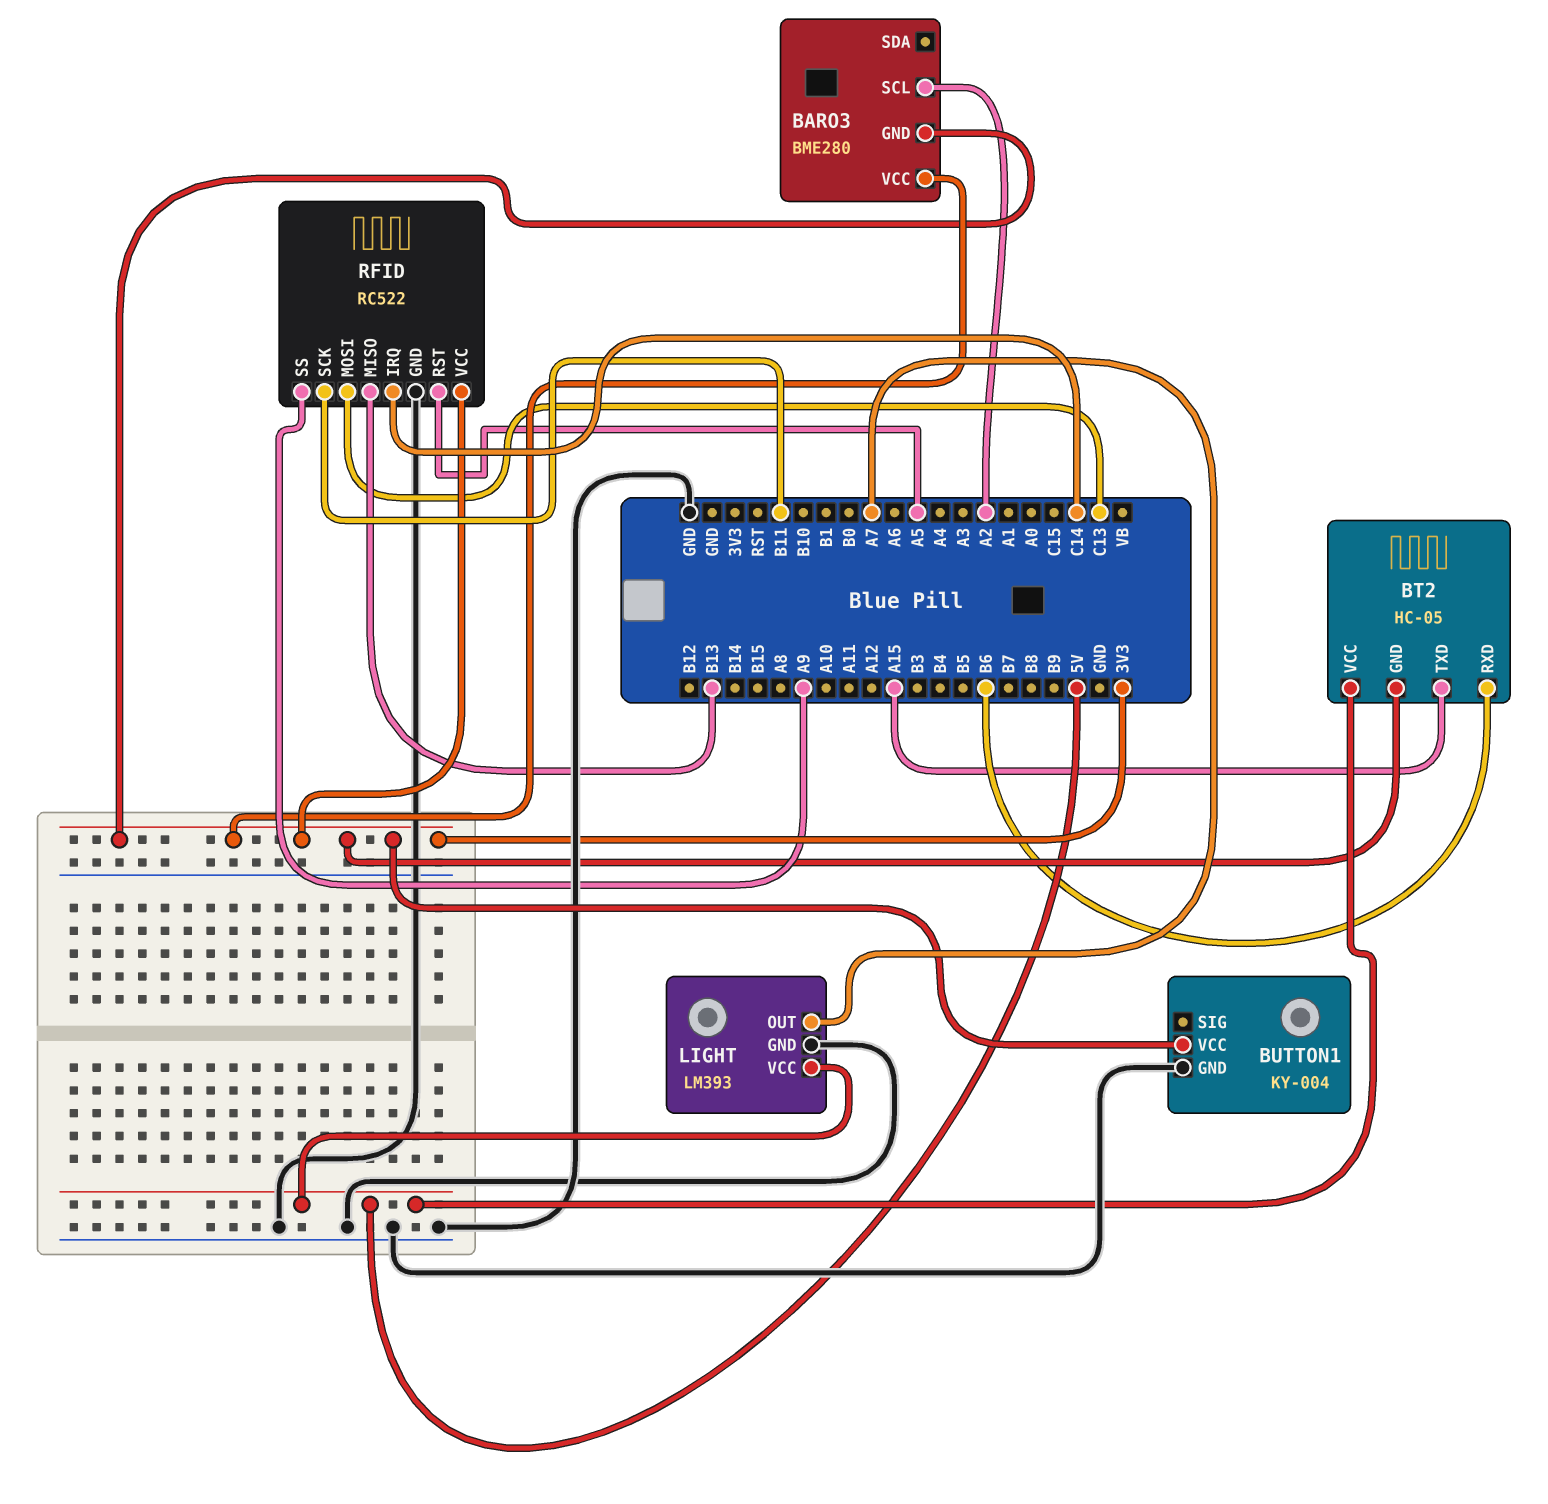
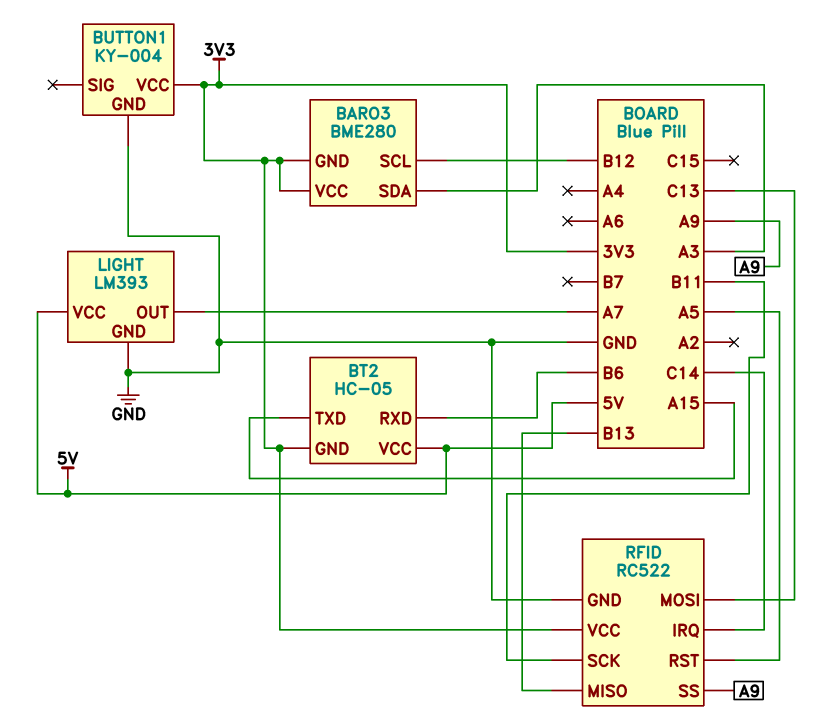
BARO3 pin SCL: A2 -> B12
BARO3 pin SDA: none -> A3

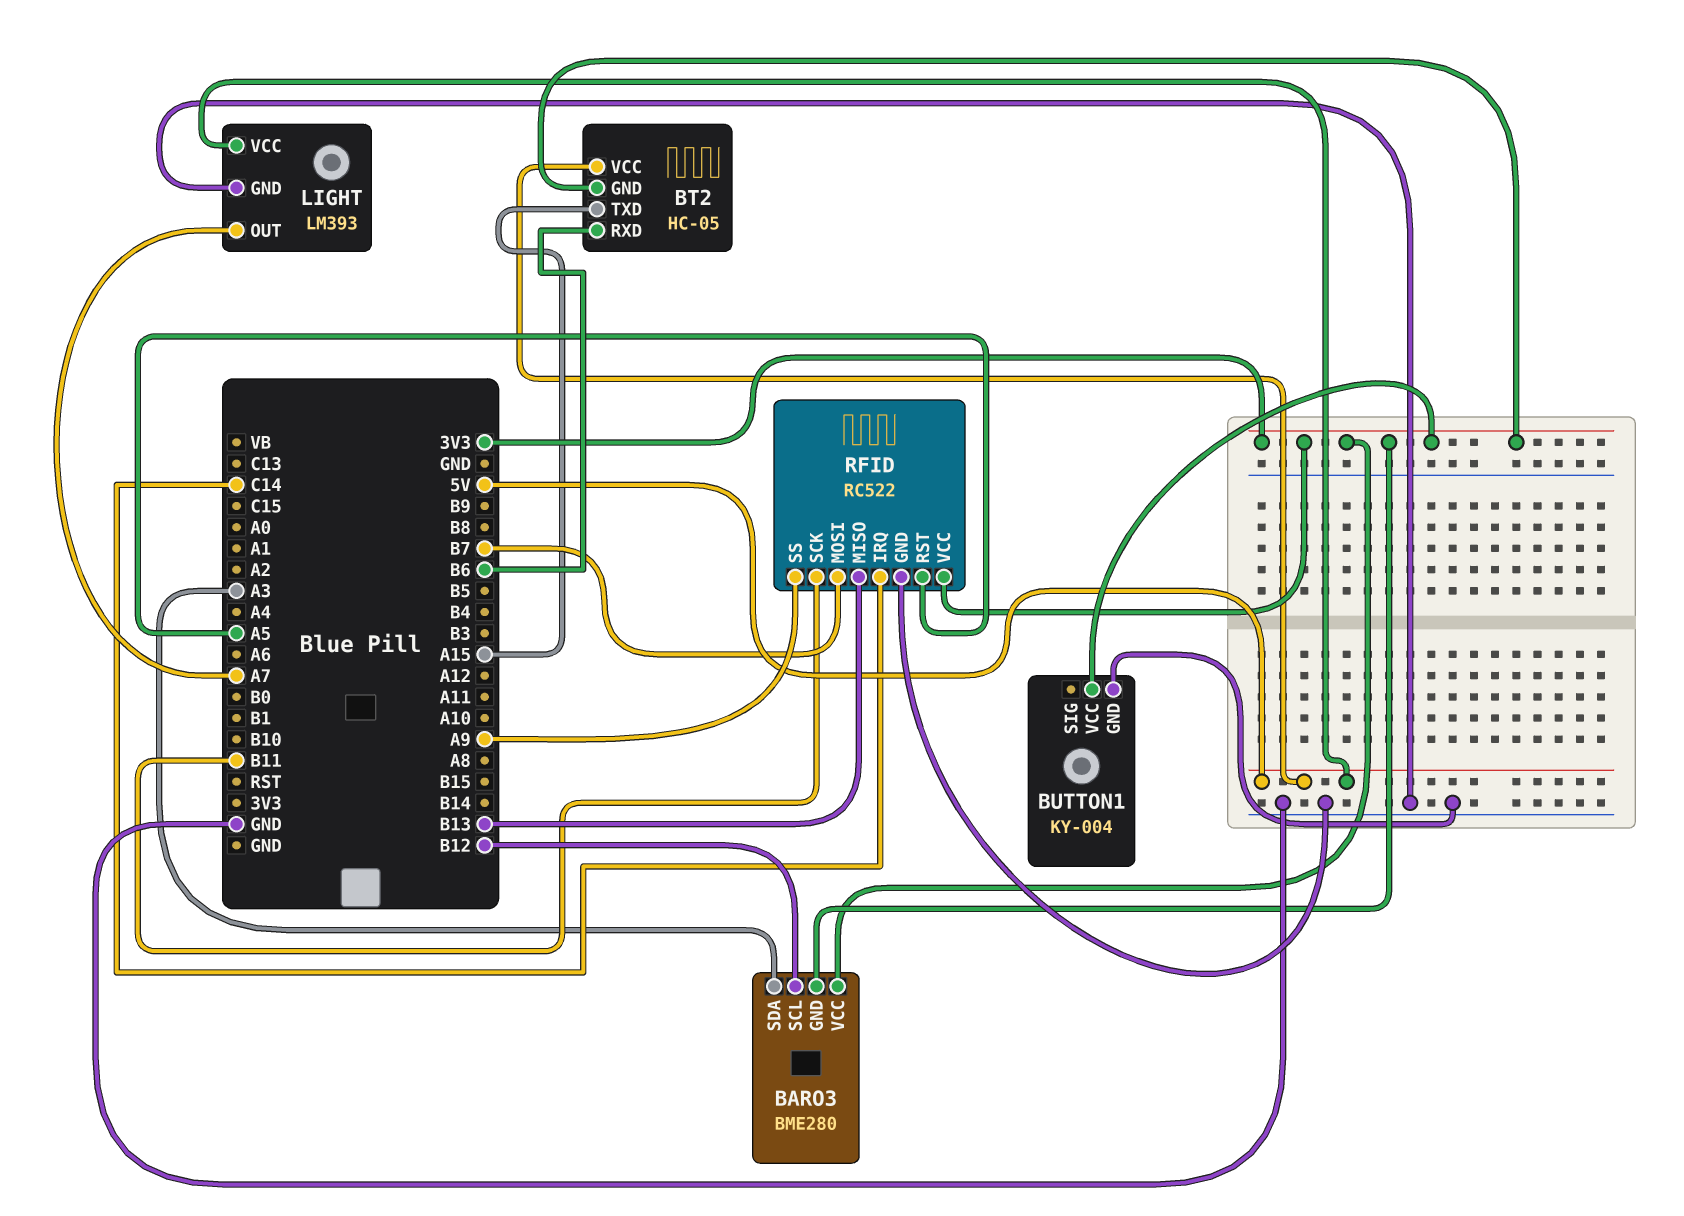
RFID pin MOSI: C13 -> B7

